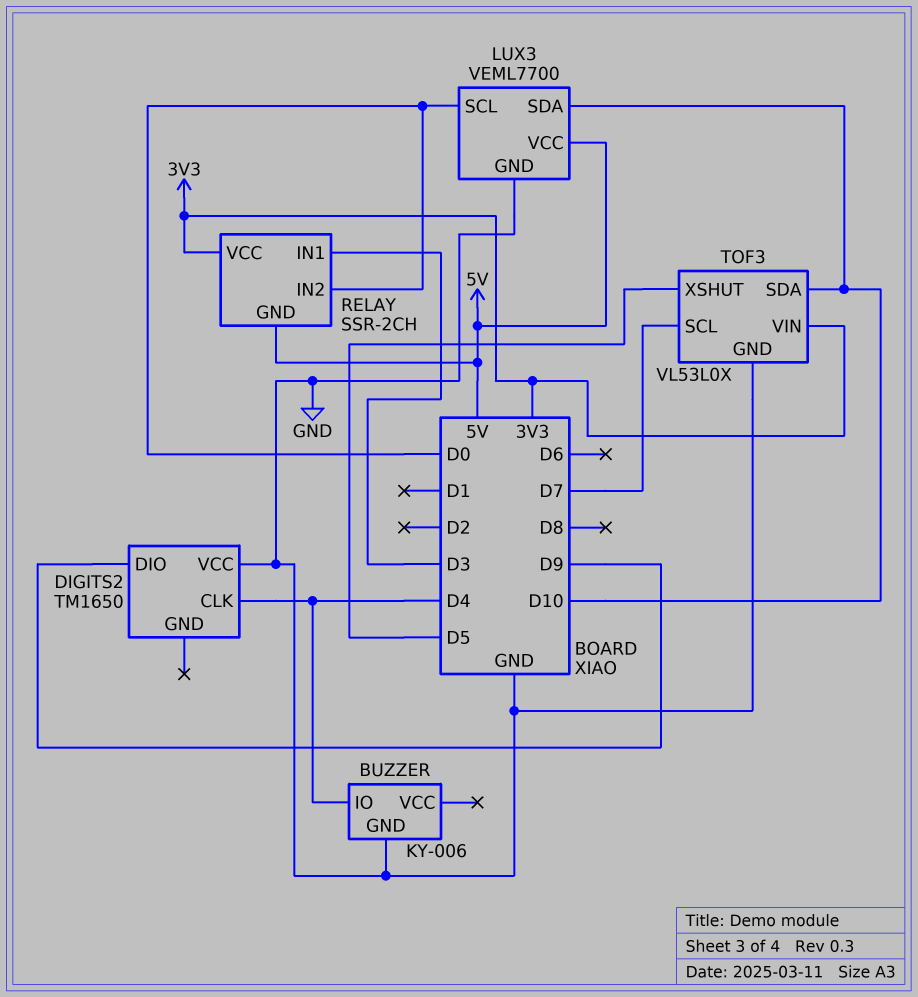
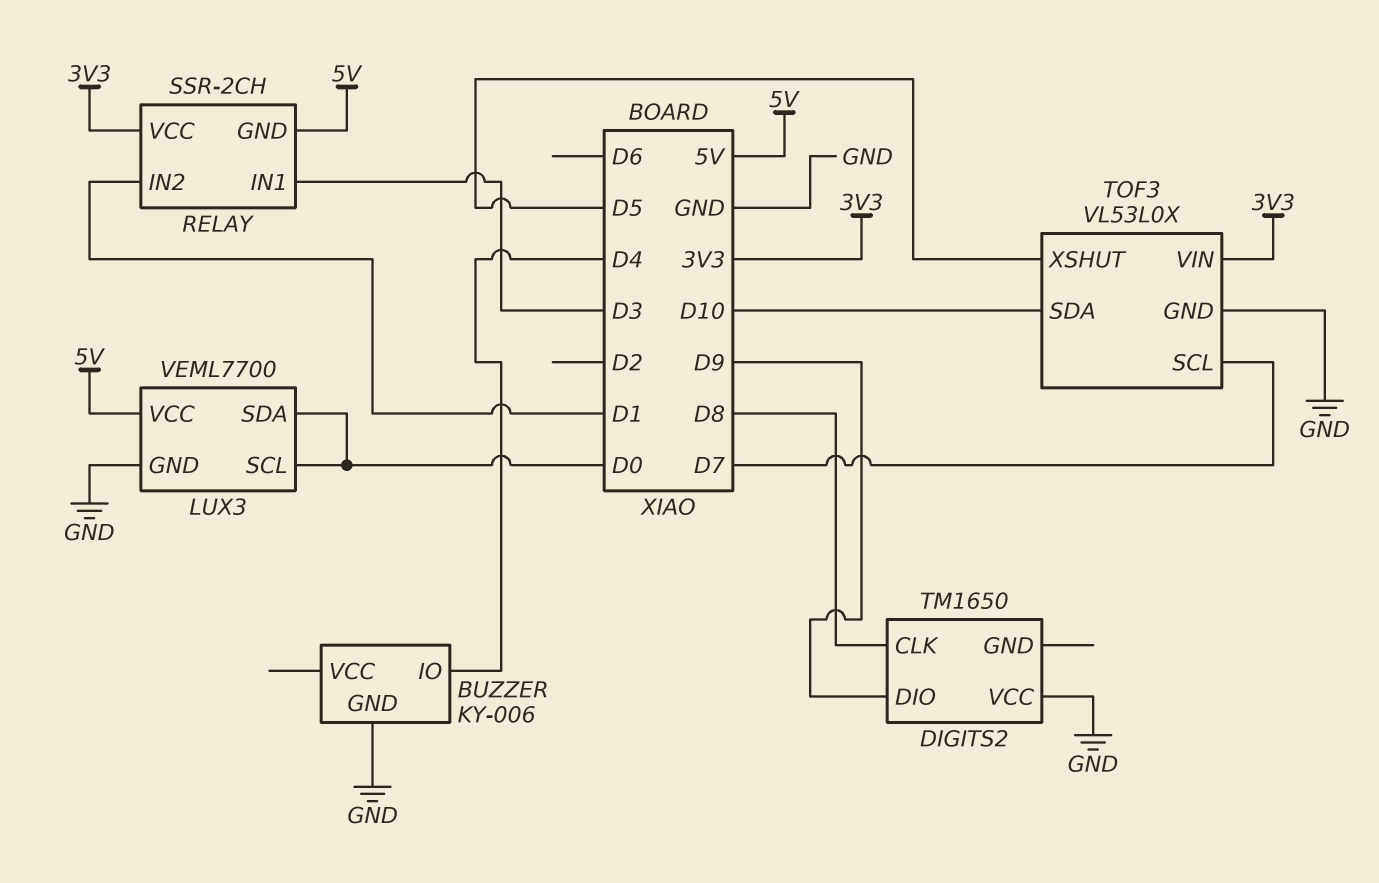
DIGITS2 pin CLK: D4 -> D8
LUX3 pin SDA: D10 -> D0
RELAY pin IN2: D0 -> D1

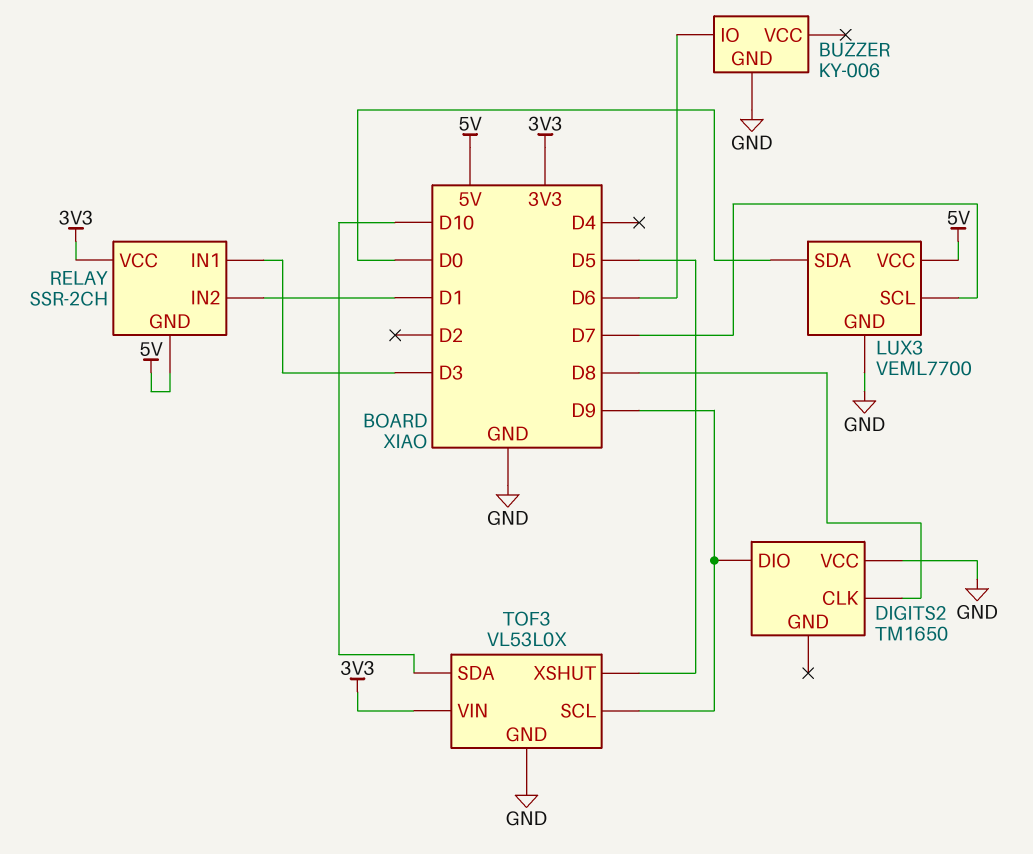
BUZZER pin IO: D4 -> D6
LUX3 pin SCL: D0 -> D7
TOF3 pin SCL: D7 -> D9

